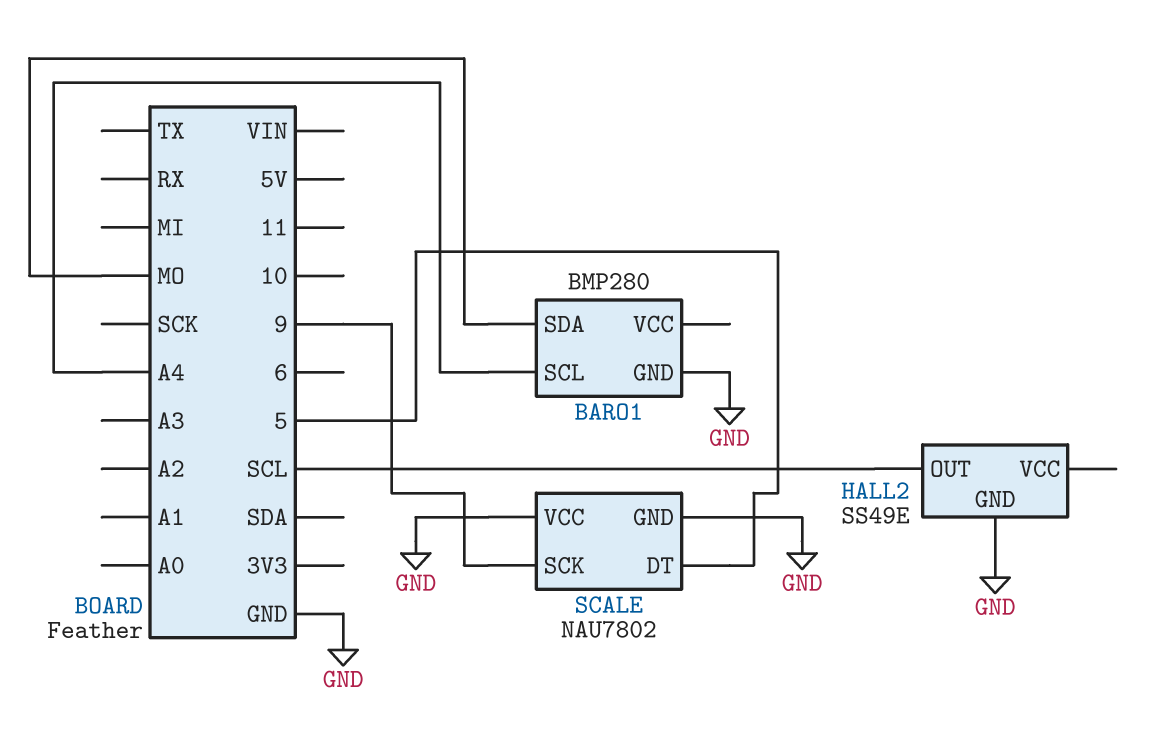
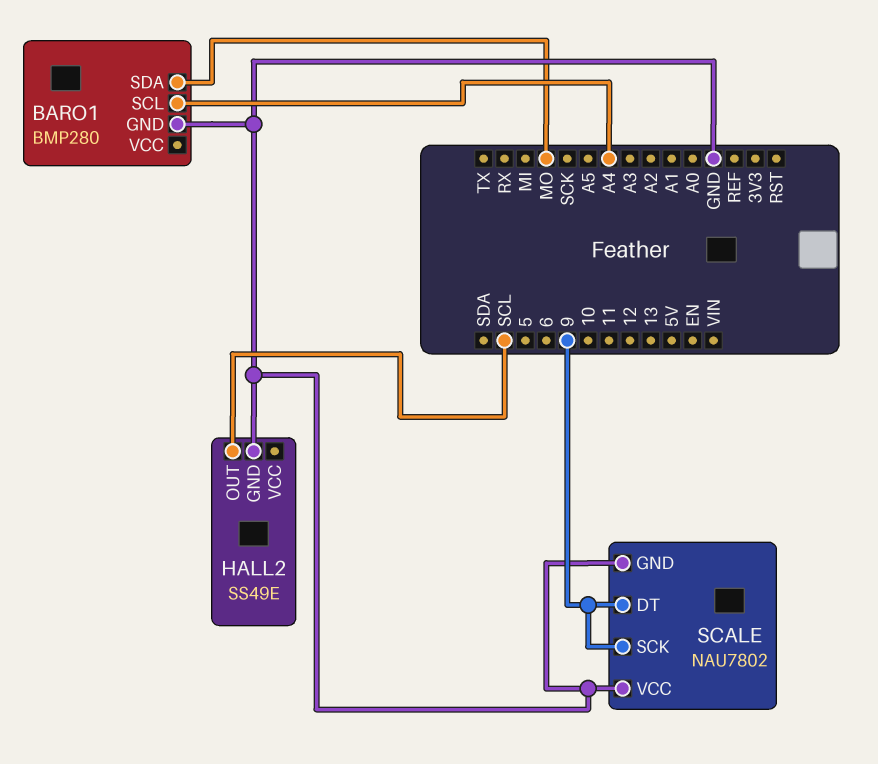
SCALE pin DT: 5 -> 9

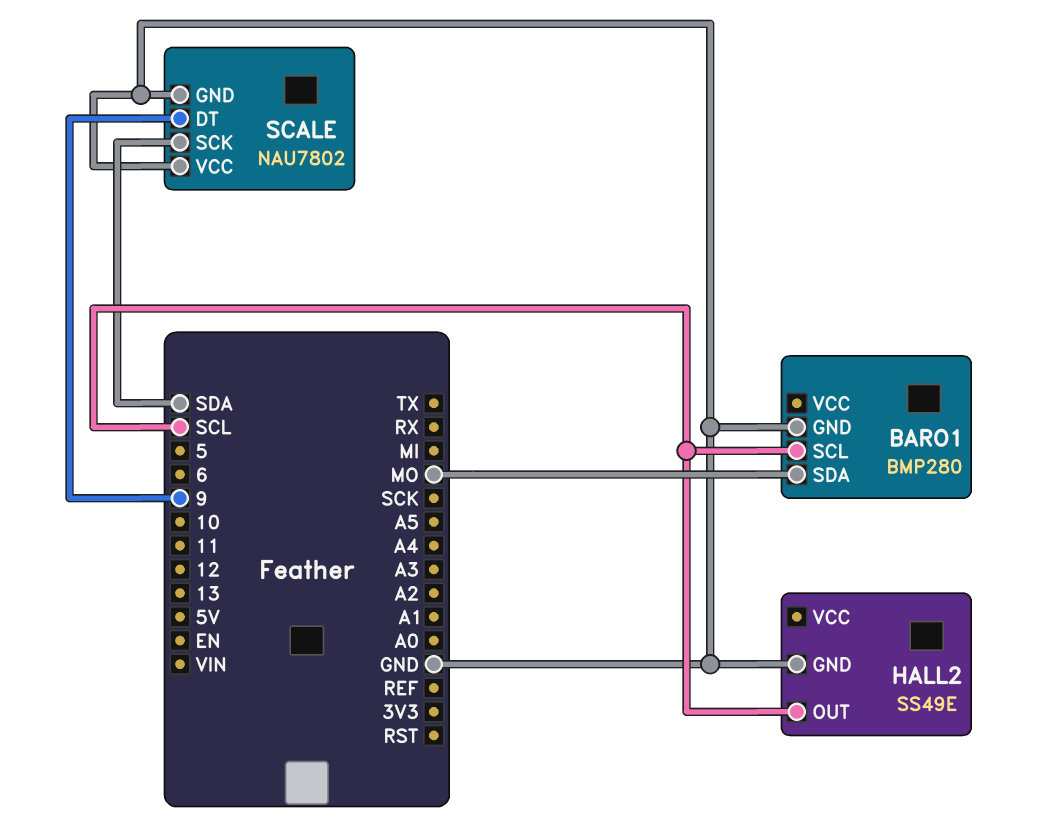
BARO1 pin SCL: A4 -> SCL
SCALE pin SCK: 9 -> SDA

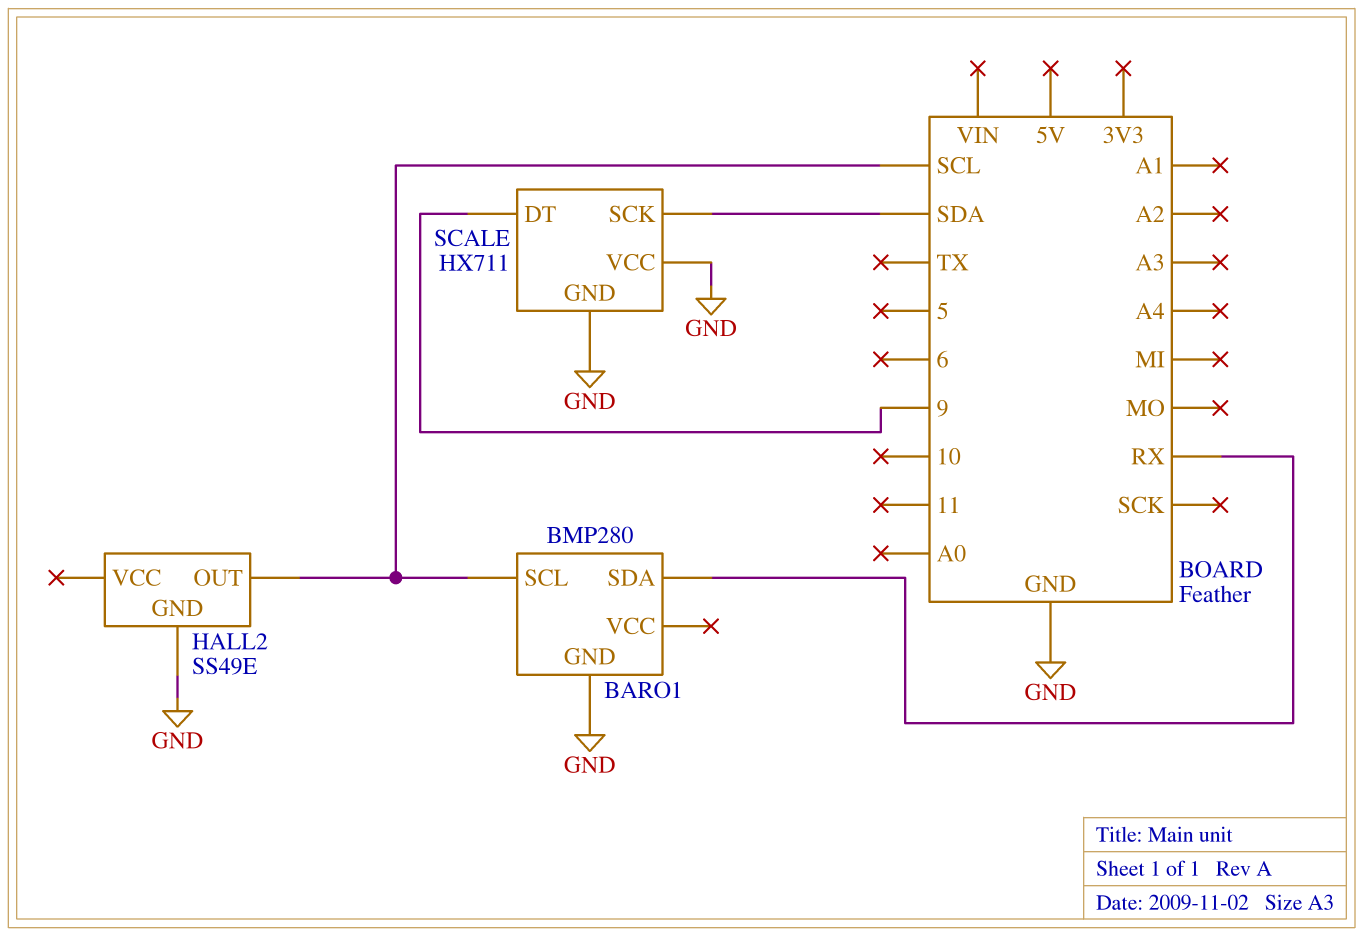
BARO1 pin SDA: MO -> RX
SCALE: NAU7802 -> HX711

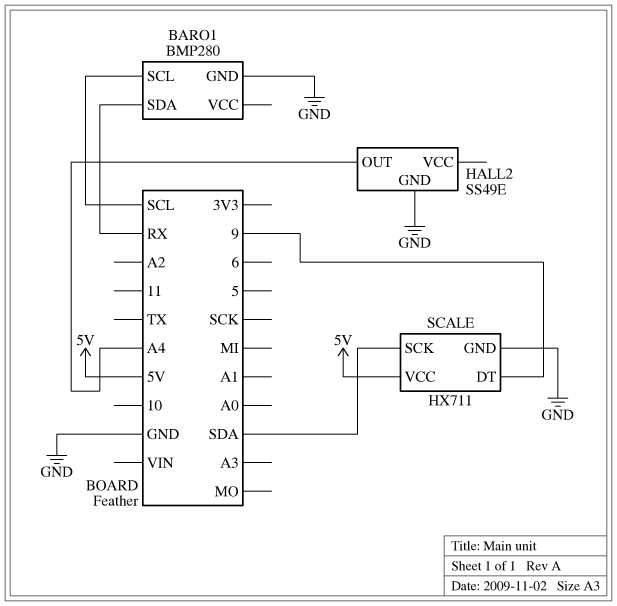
HALL2 pin OUT: SCL -> A4
SCALE pin VCC: GND -> 5V

